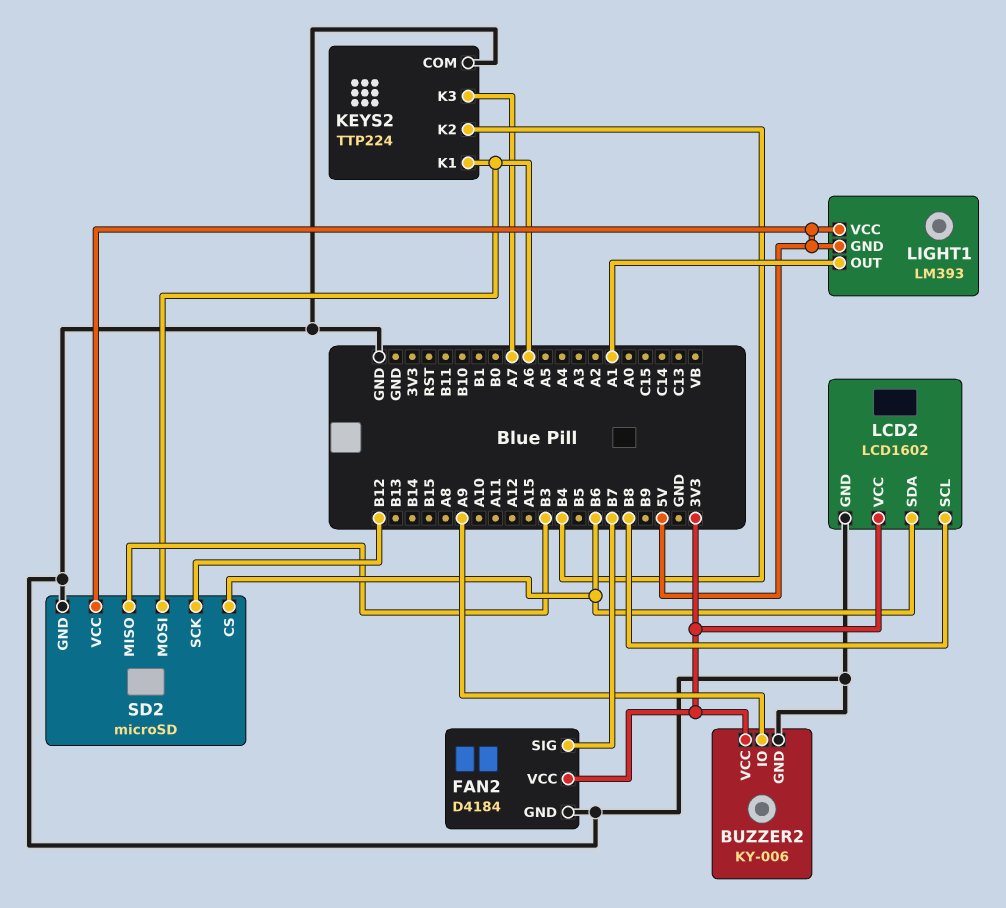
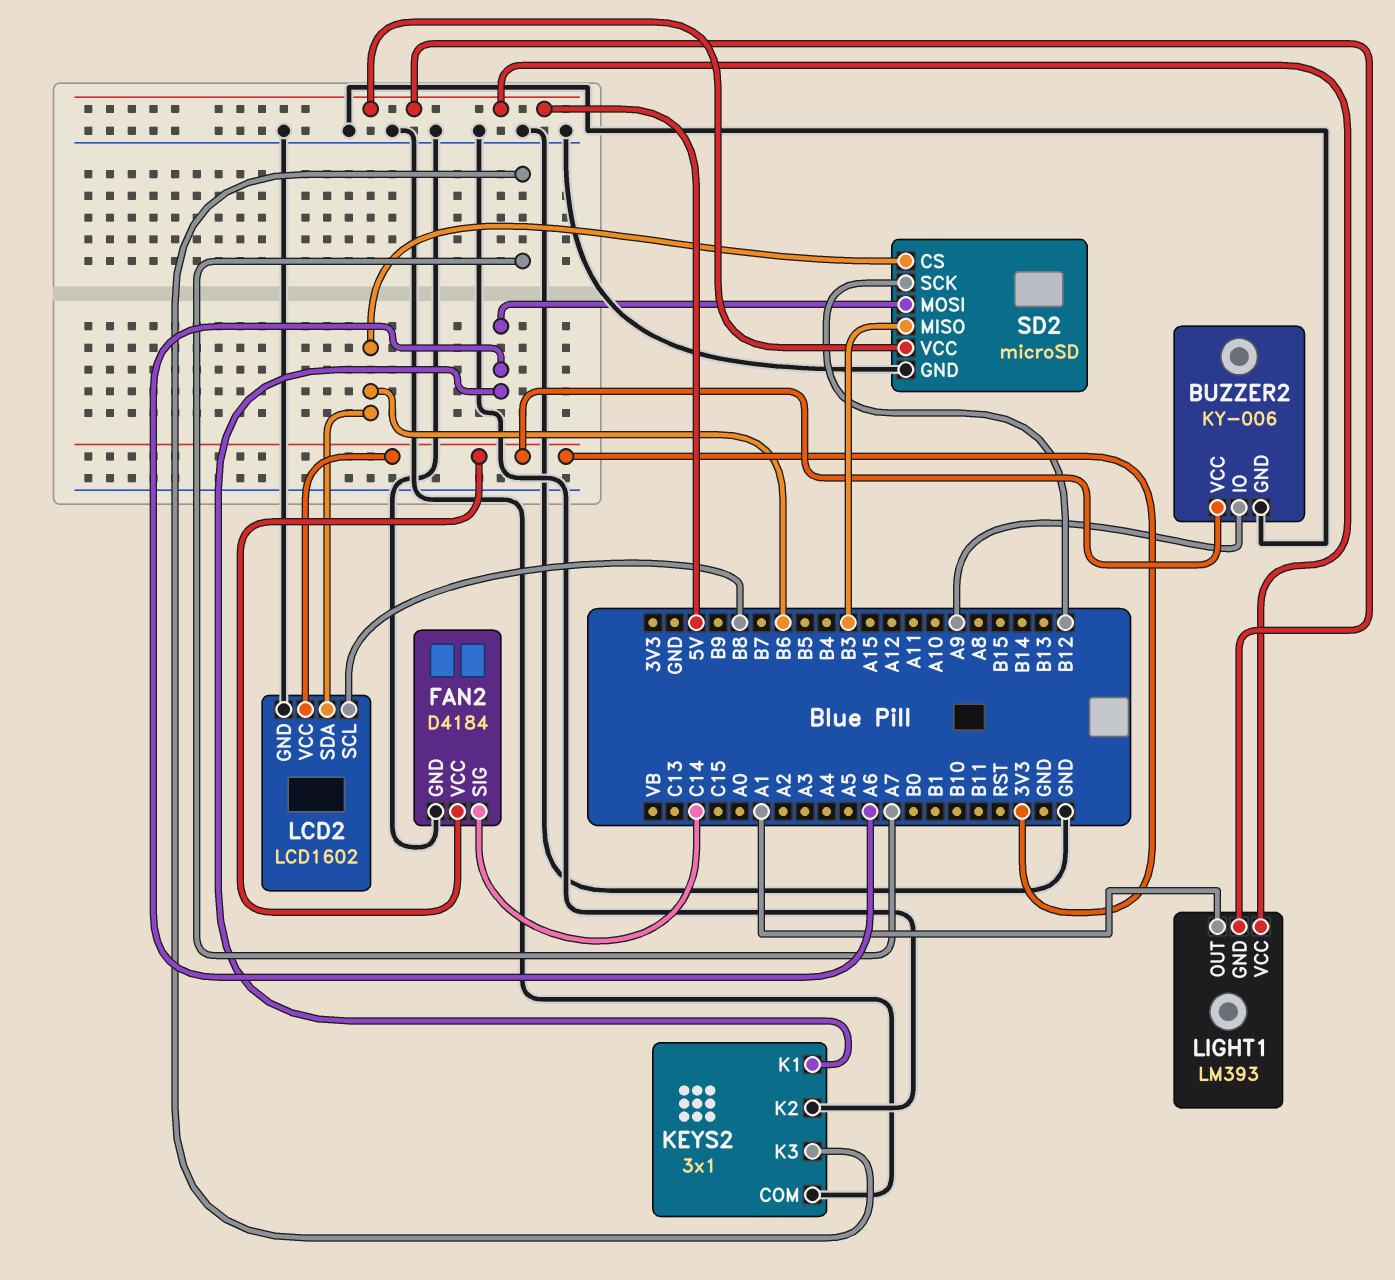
FAN2 pin SIG: B7 -> C14
KEYS2: TTP224 -> 3x1
KEYS2 pin K2: B4 -> GND

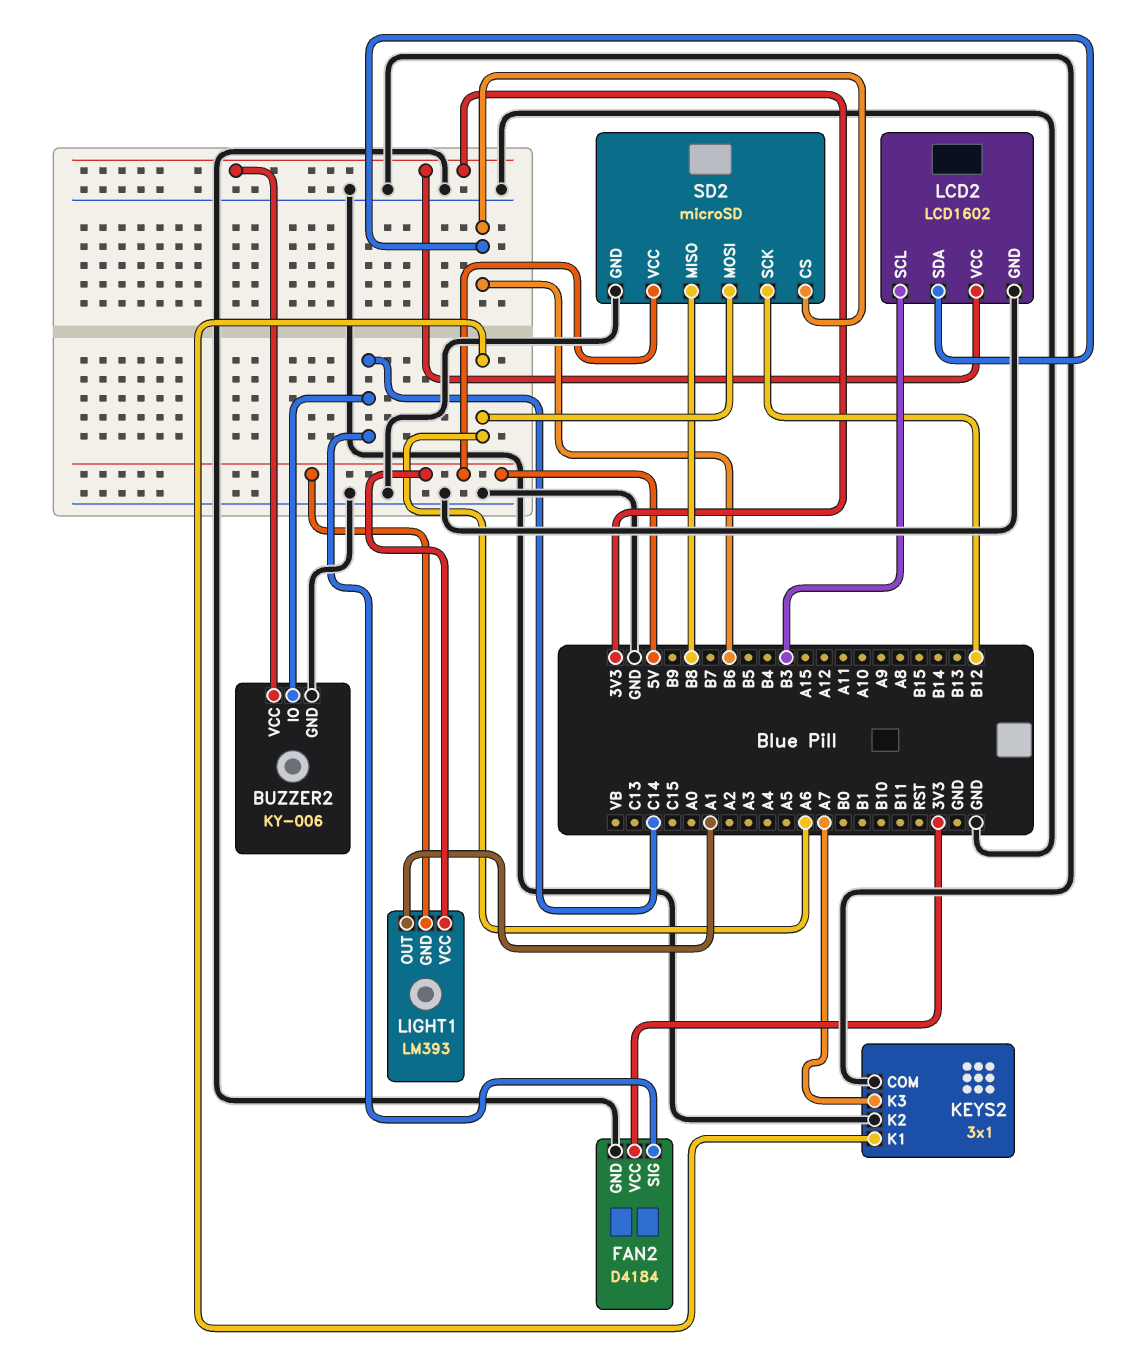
BUZZER2 pin IO: A9 -> C14
LCD2 pin SCL: B8 -> B3
SD2 pin MISO: B3 -> B8

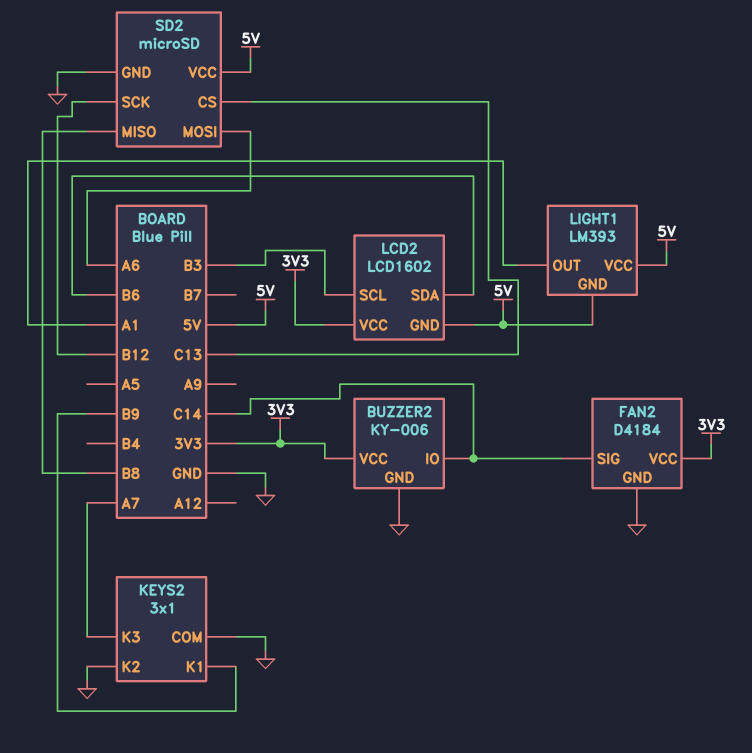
KEYS2 pin K1: A6 -> B9
LCD2 pin GND: GND -> 5V
SD2 pin CS: B6 -> C13

